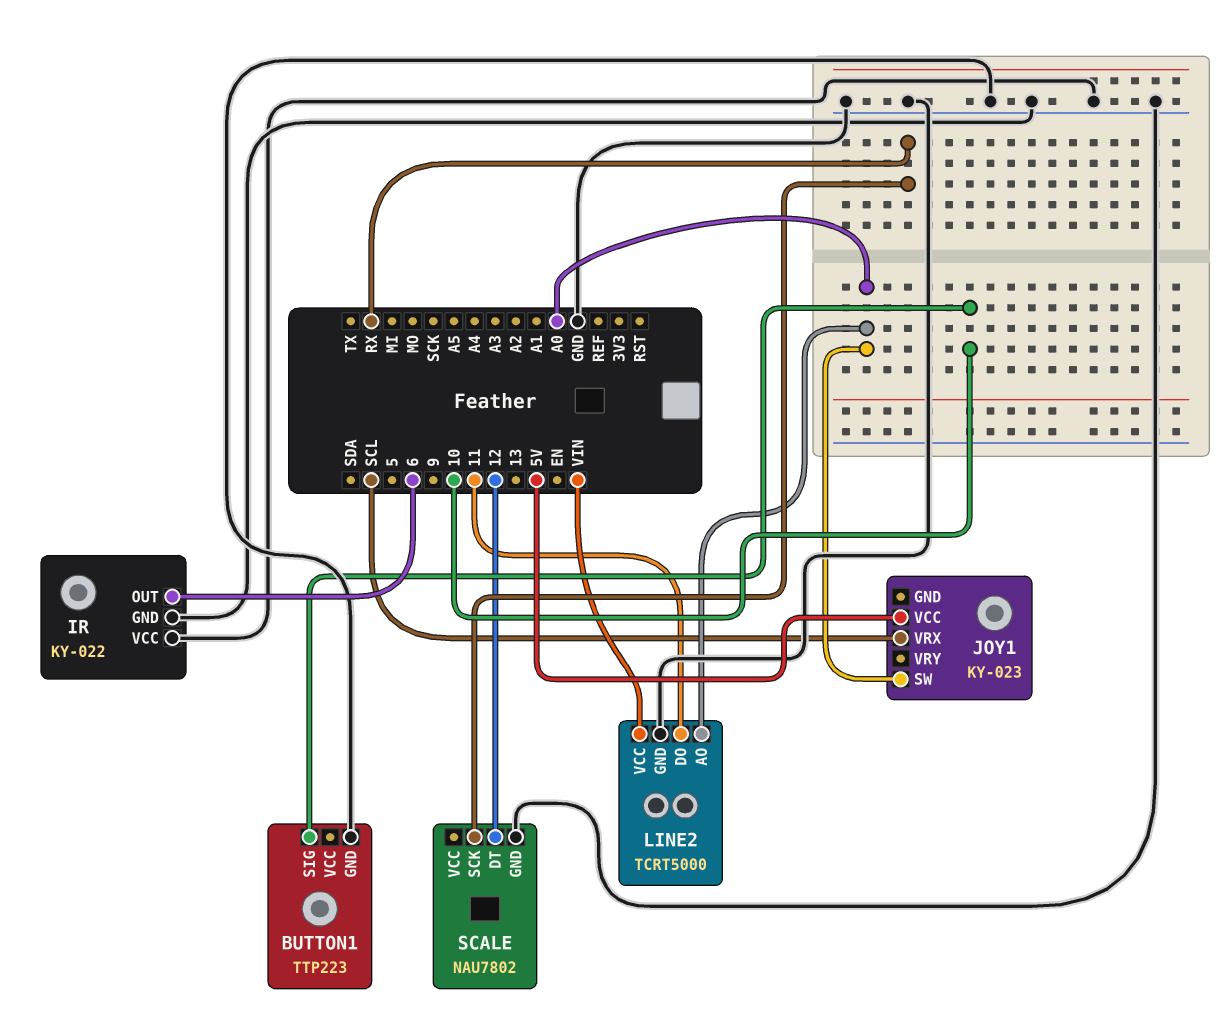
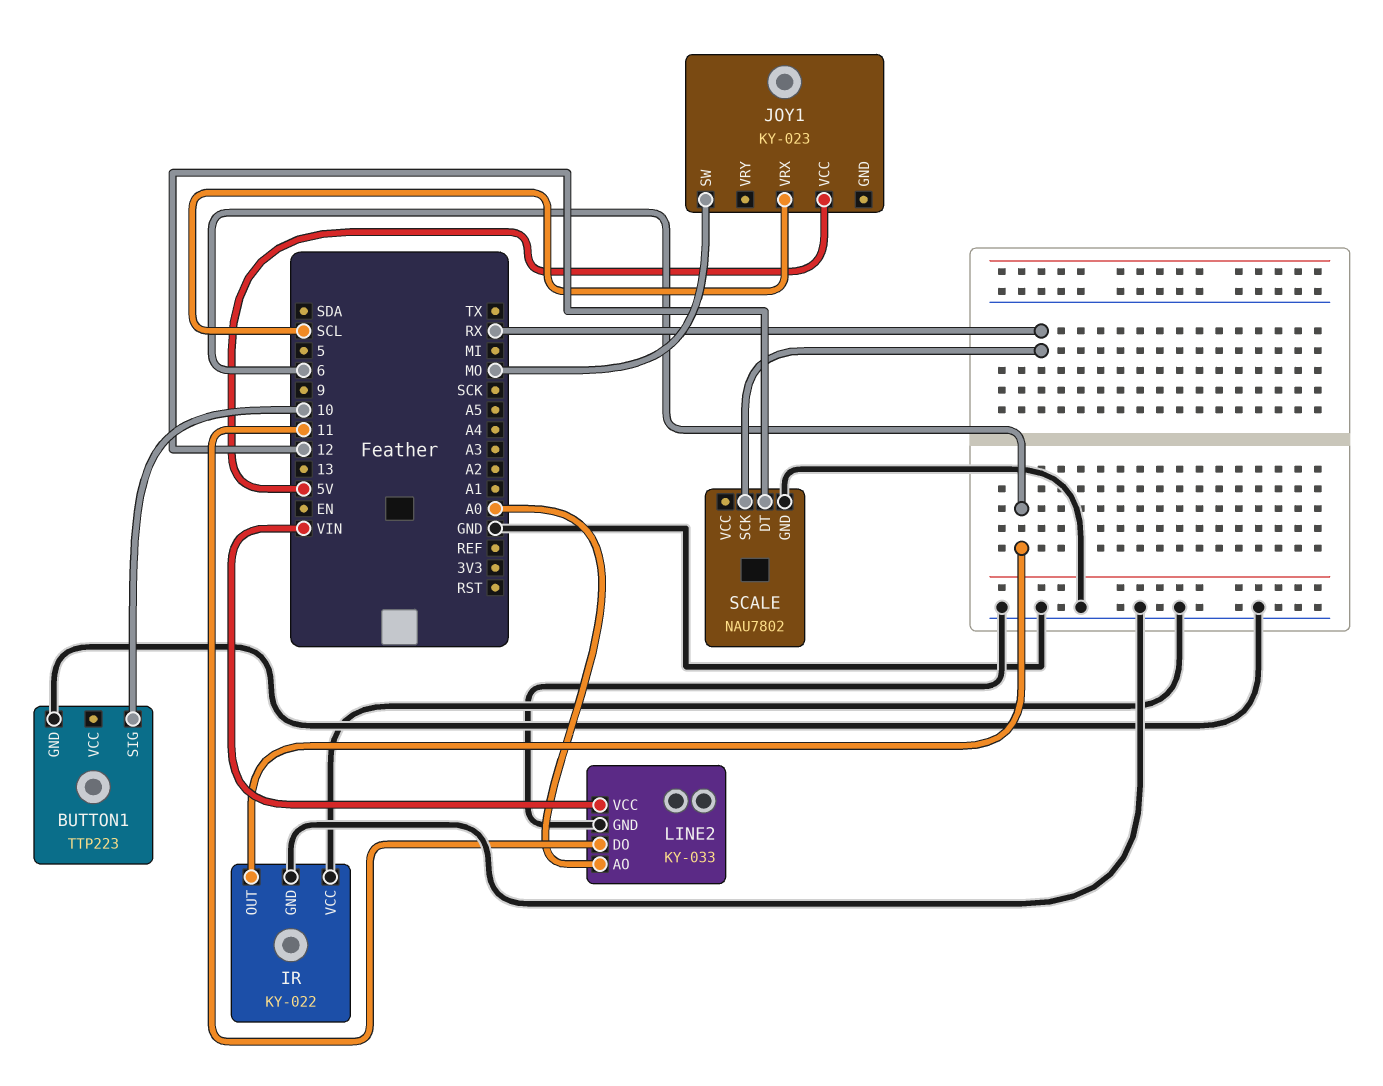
JOY1 pin SW: A0 -> MO
LINE2: TCRT5000 -> KY-033

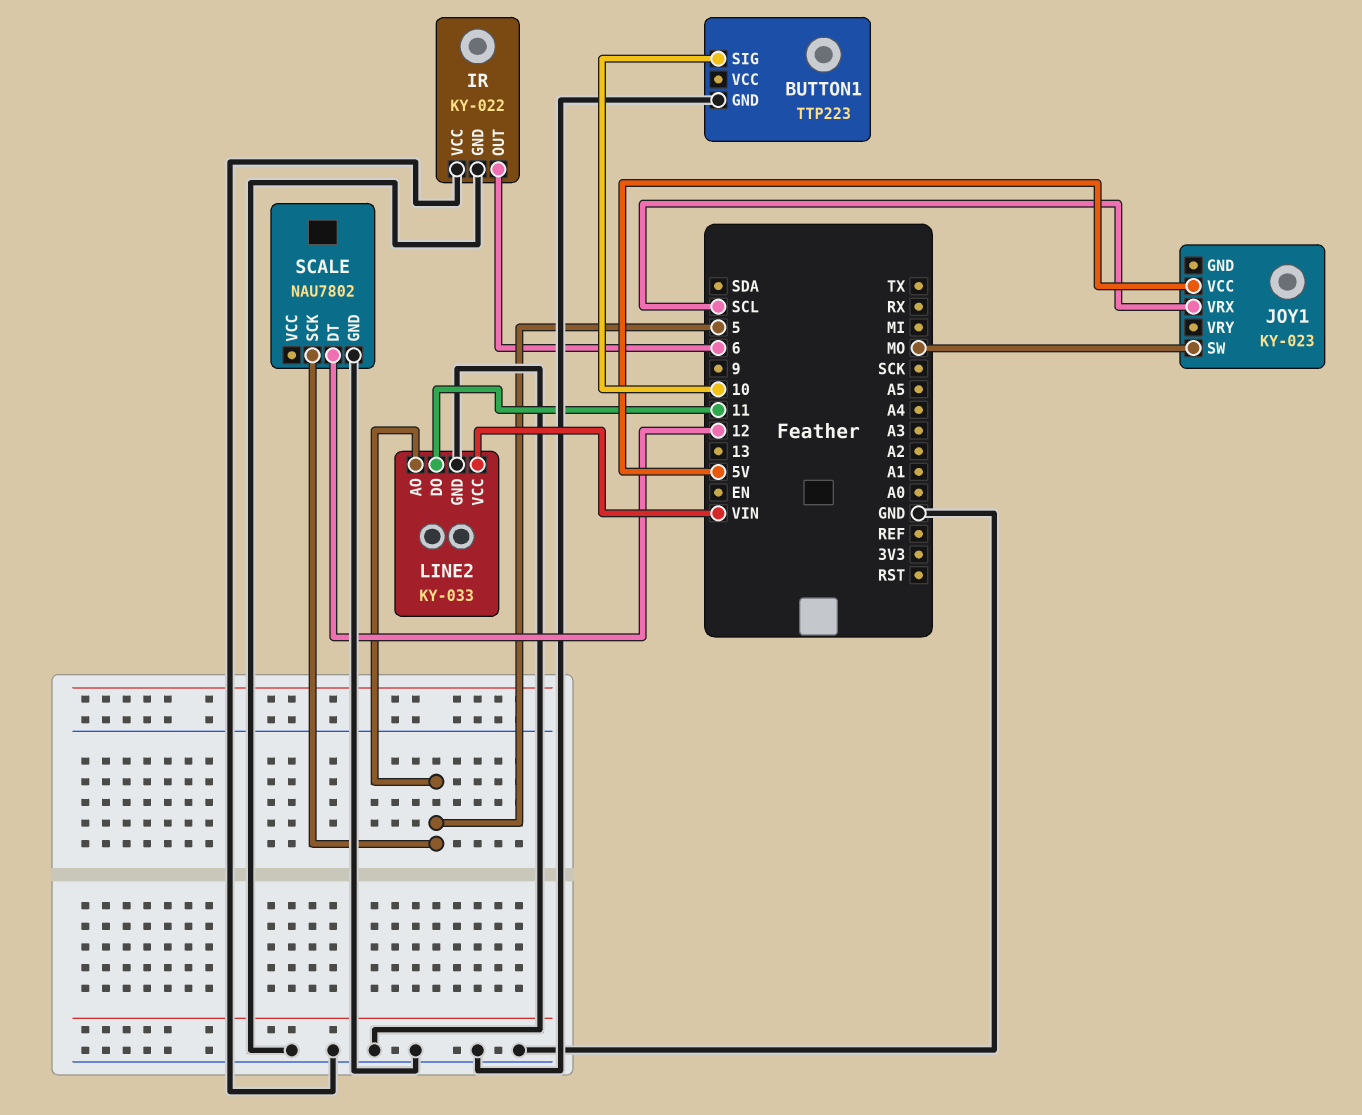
LINE2 pin AO: A0 -> 5
SCALE pin SCK: RX -> 5

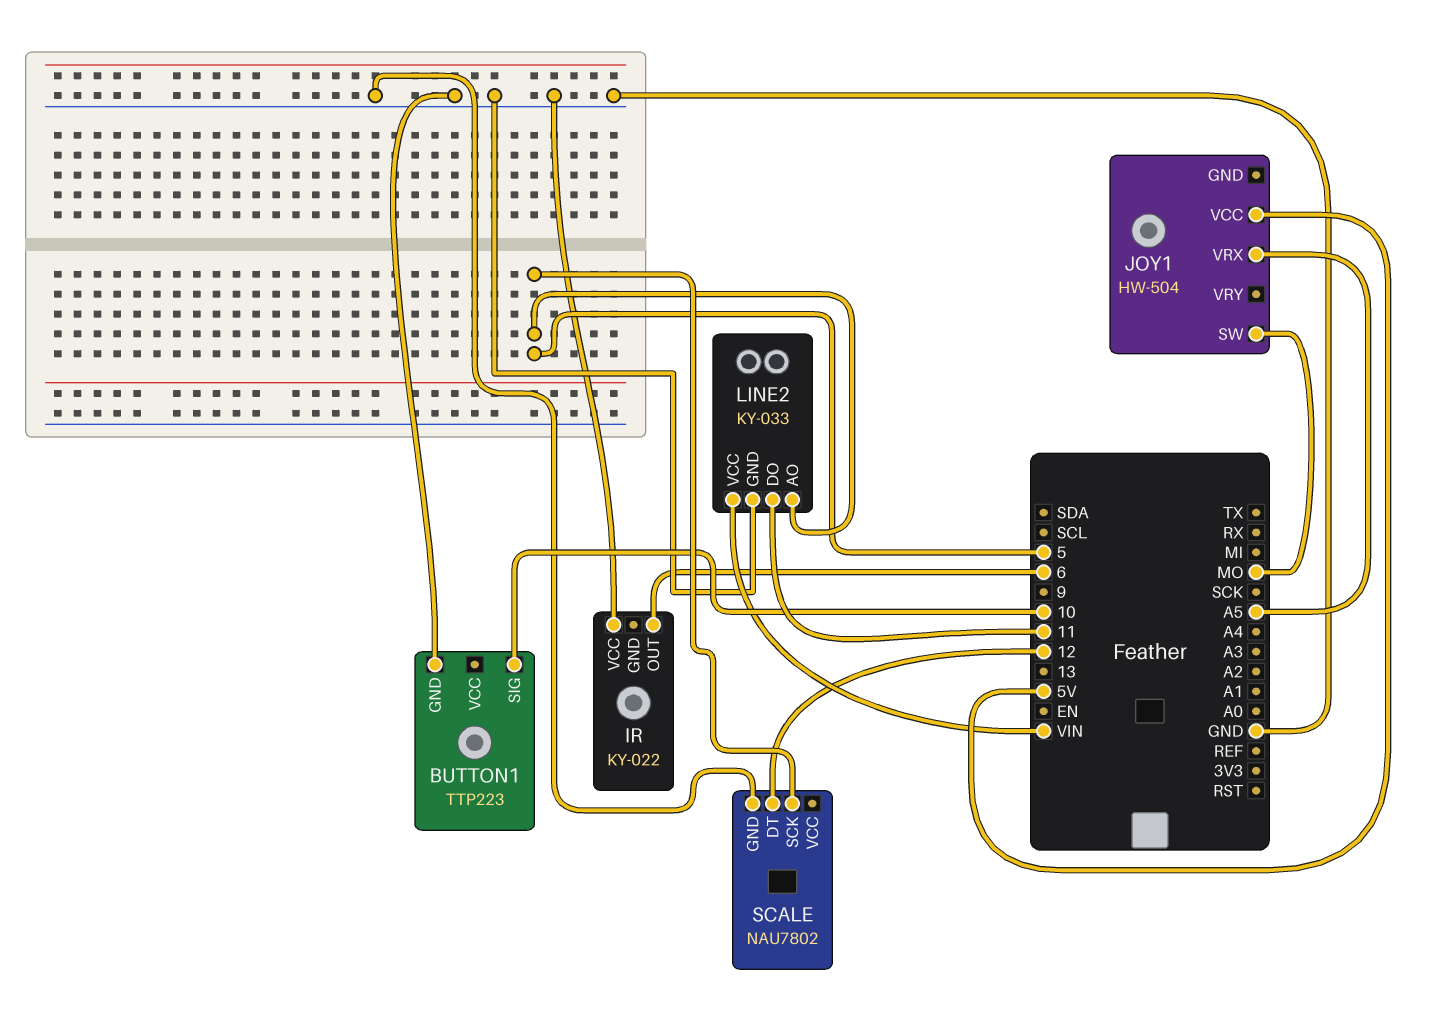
IR pin GND: GND -> none
JOY1: KY-023 -> HW-504
JOY1 pin VRX: SCL -> A5

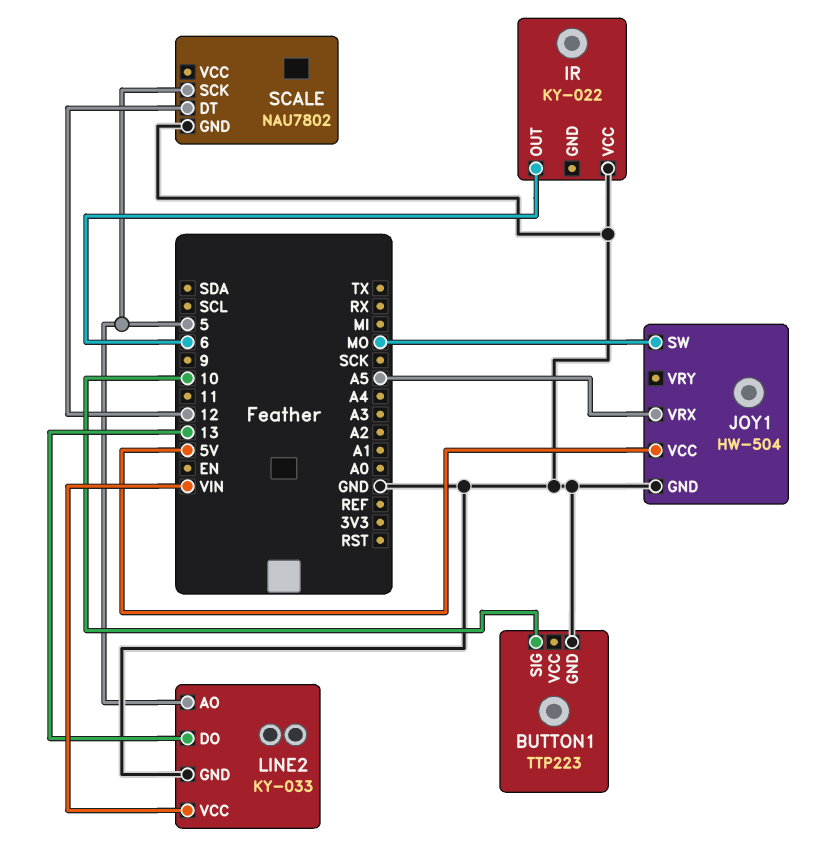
JOY1 pin GND: none -> GND
LINE2 pin DO: 11 -> 13

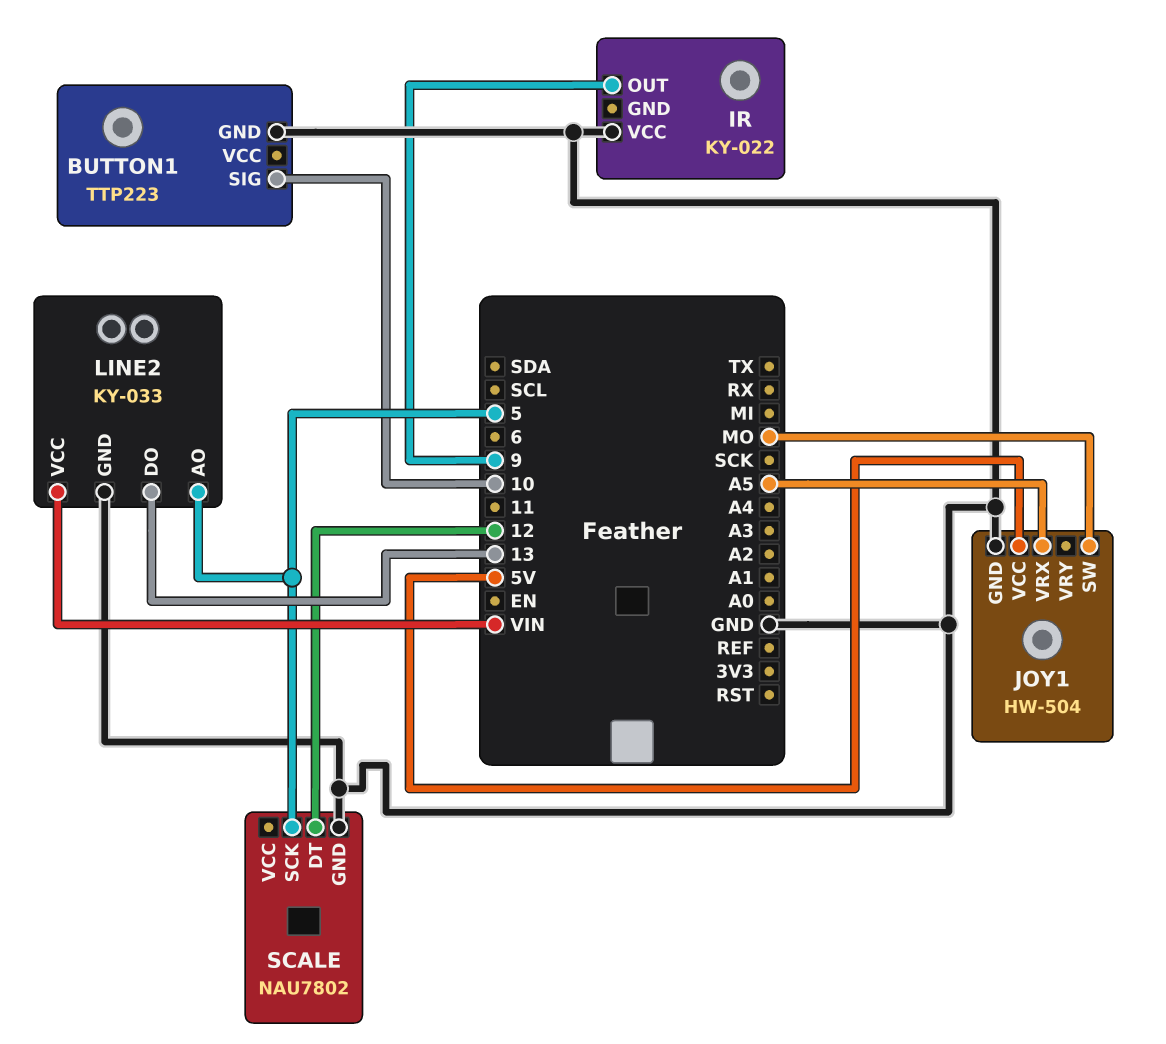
IR pin OUT: 6 -> 9

